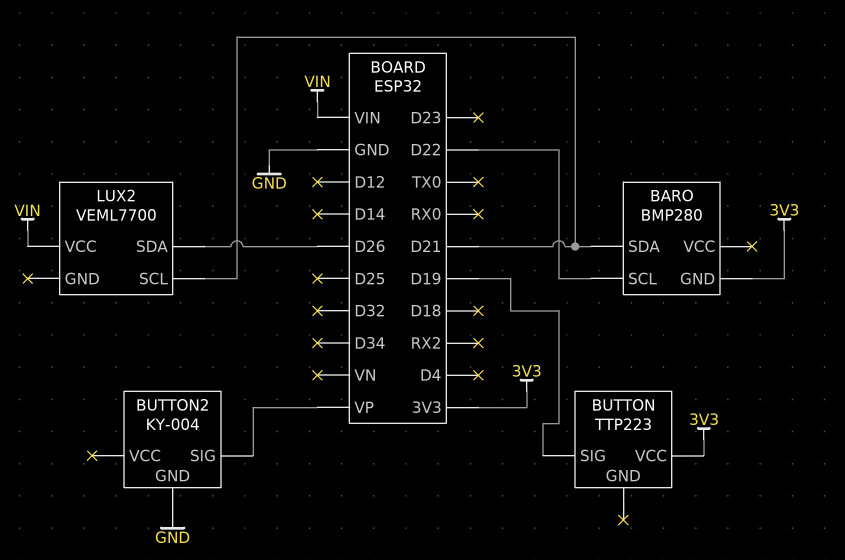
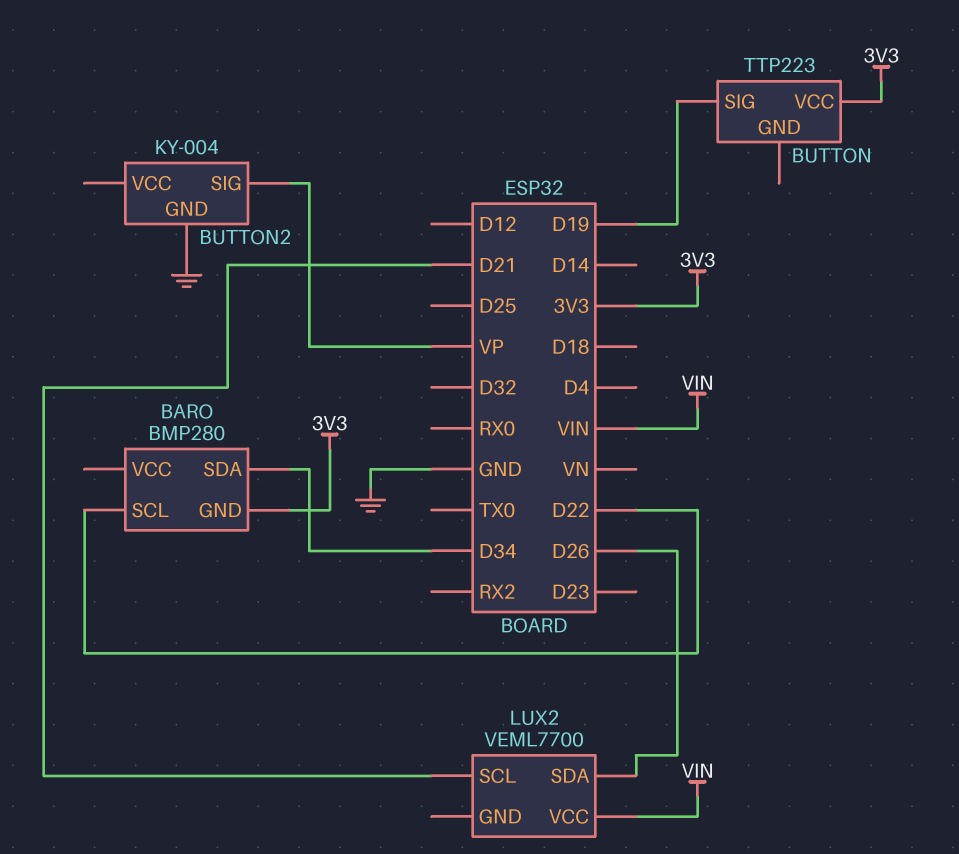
BARO pin SDA: D21 -> D34

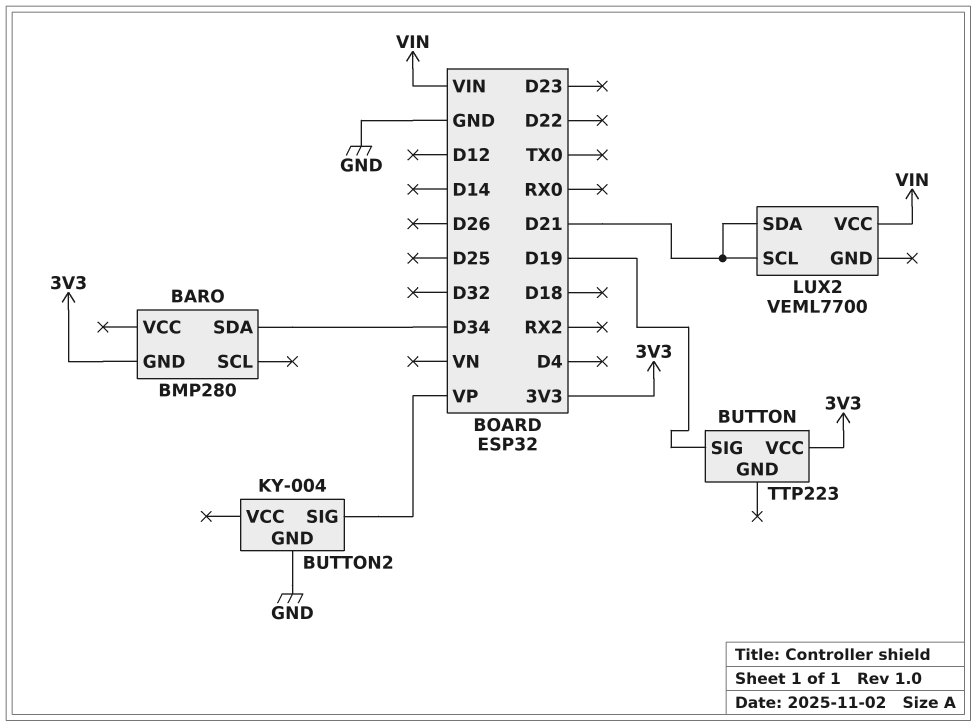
BARO pin SCL: D22 -> none
LUX2 pin SDA: D26 -> D21

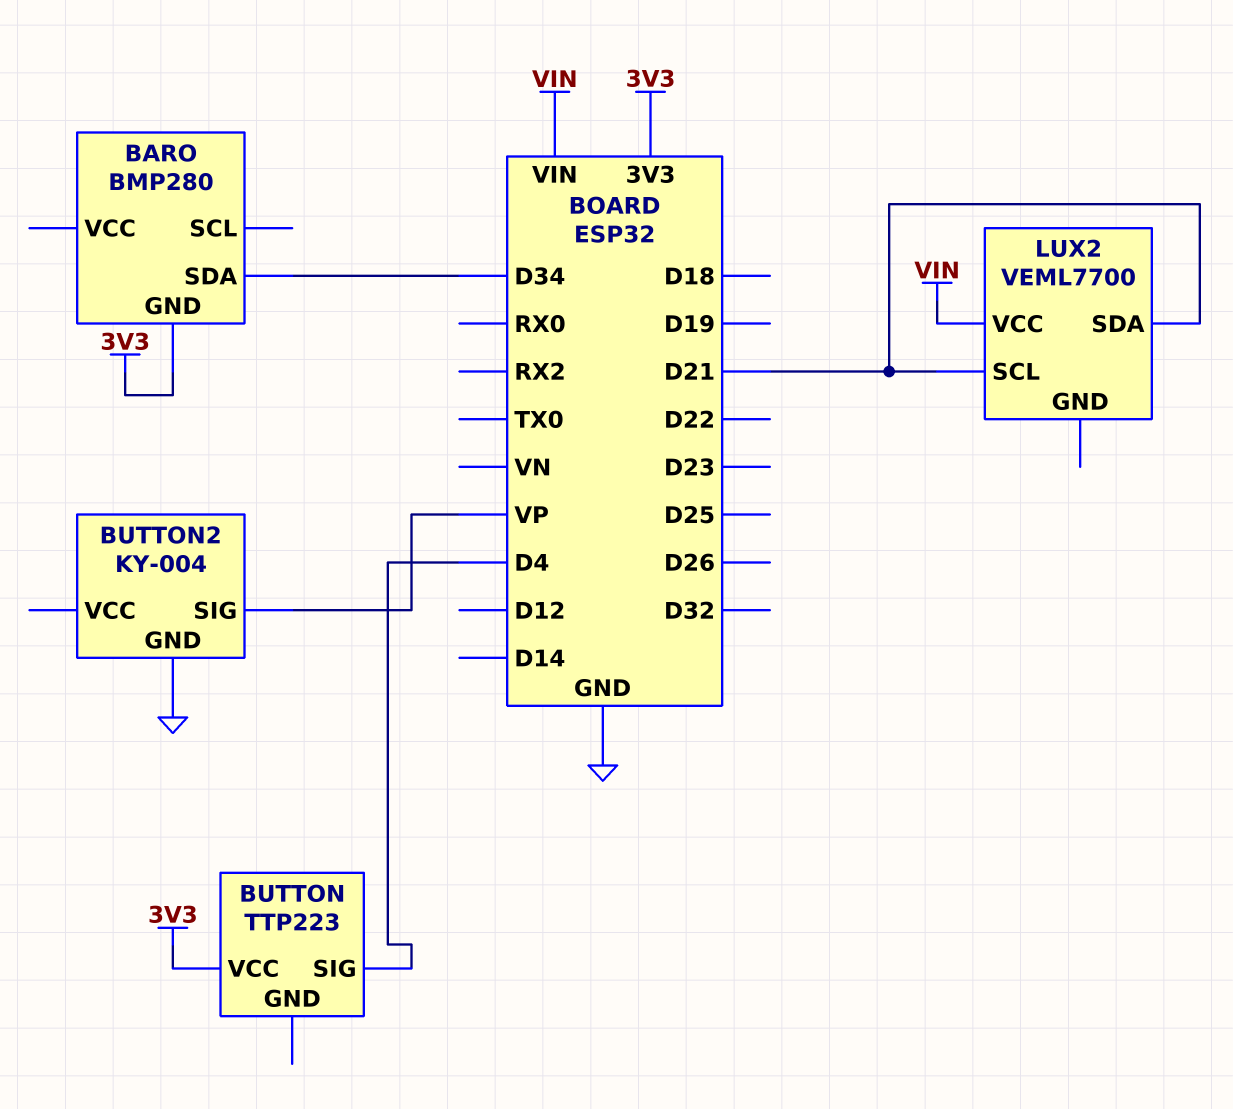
BUTTON pin SIG: D19 -> D4

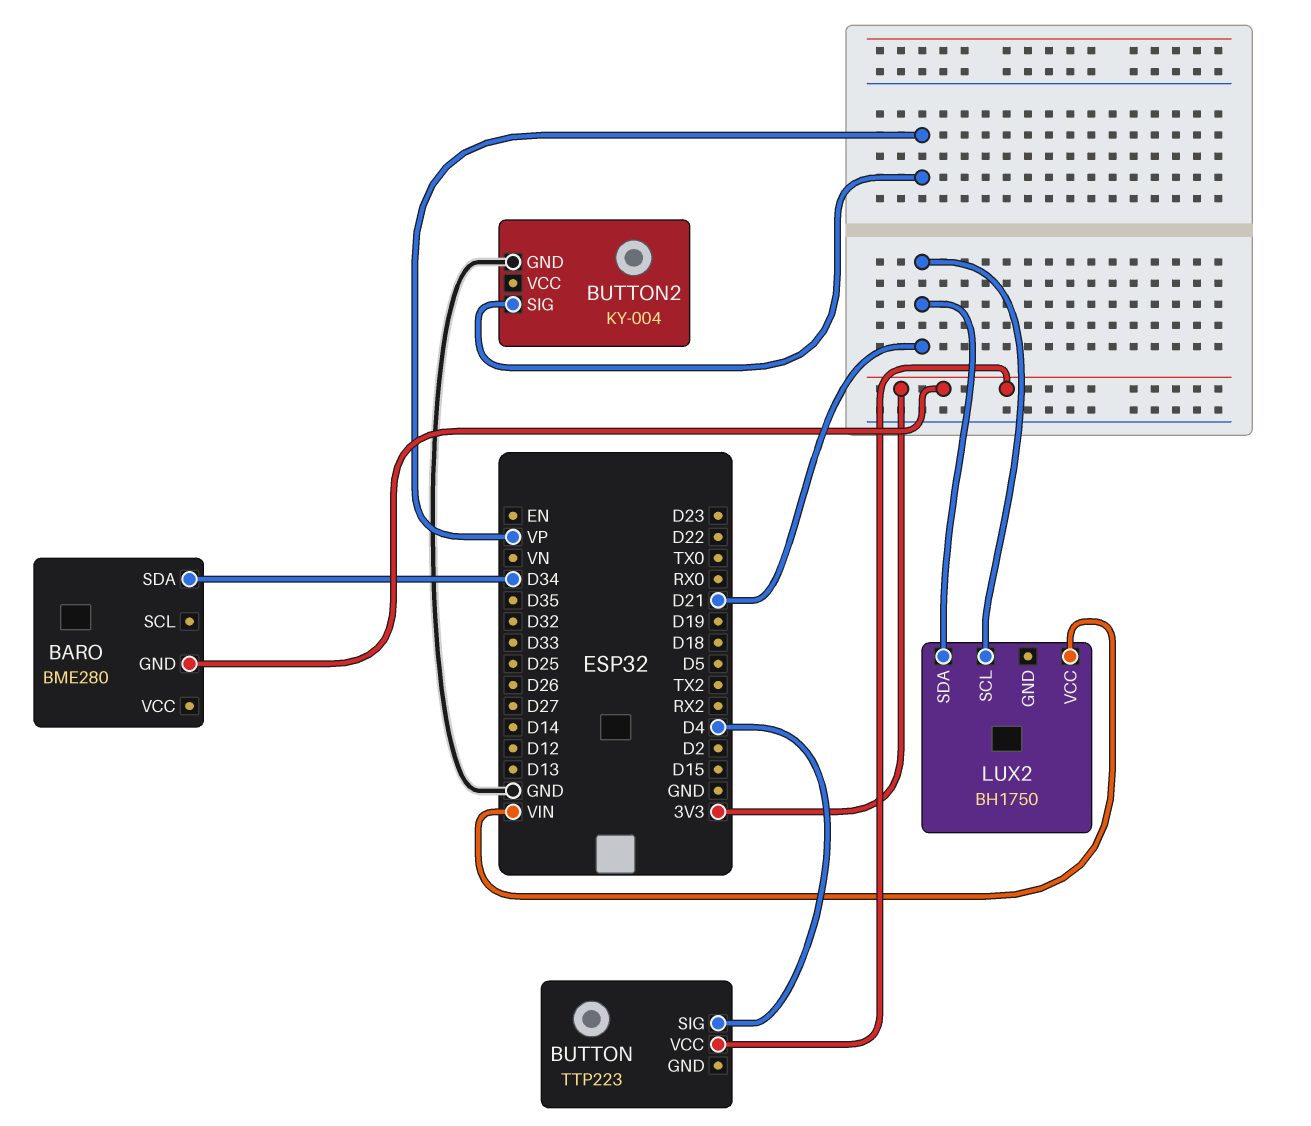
BARO: BMP280 -> BME280
LUX2: VEML7700 -> BH1750

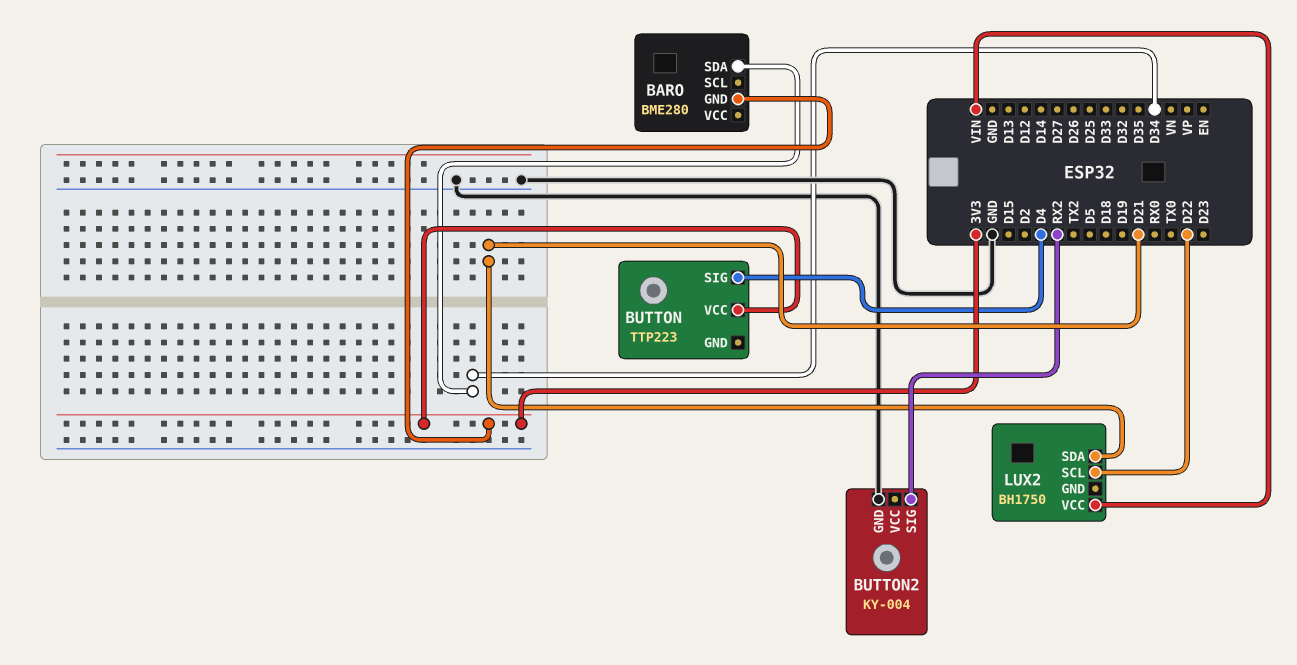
BUTTON2 pin SIG: VP -> RX2
LUX2 pin SCL: D21 -> D22

